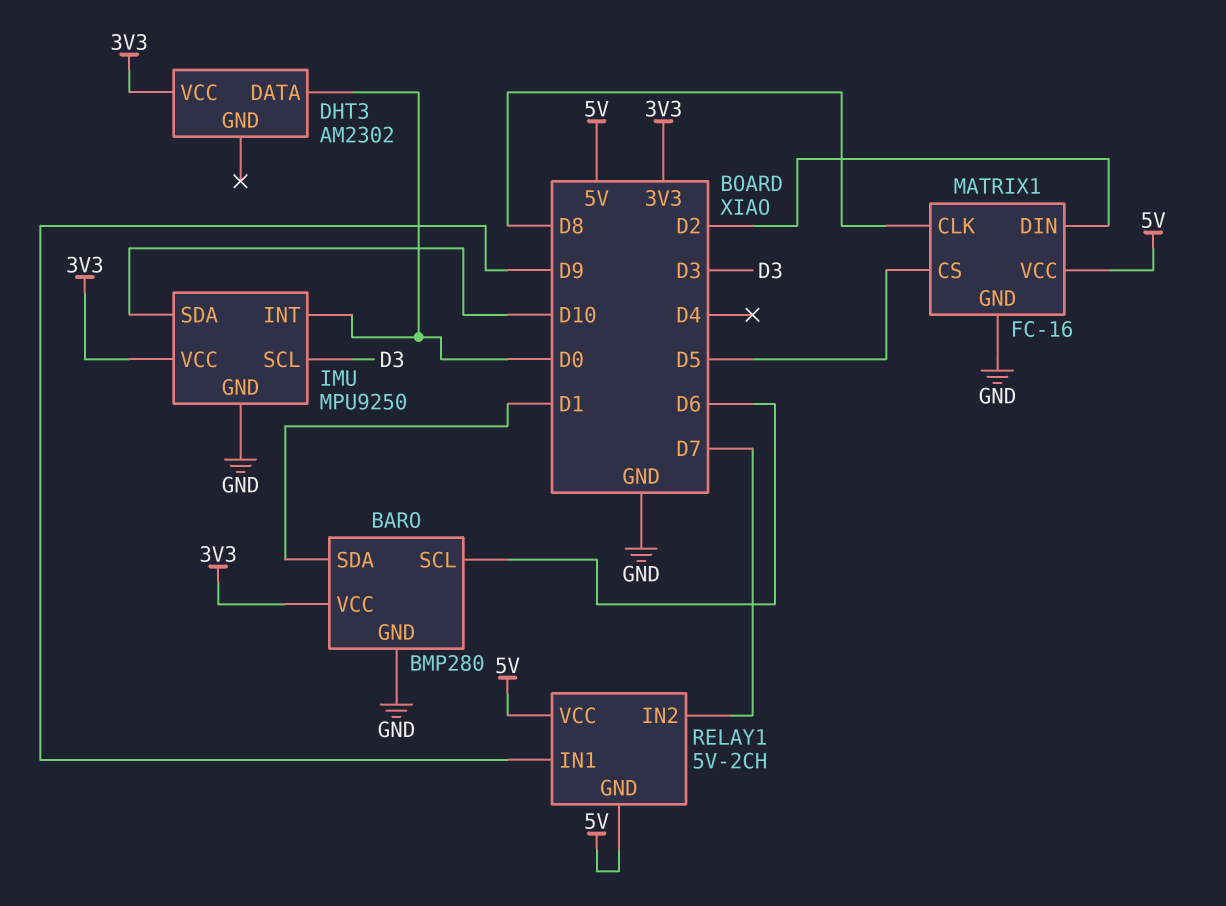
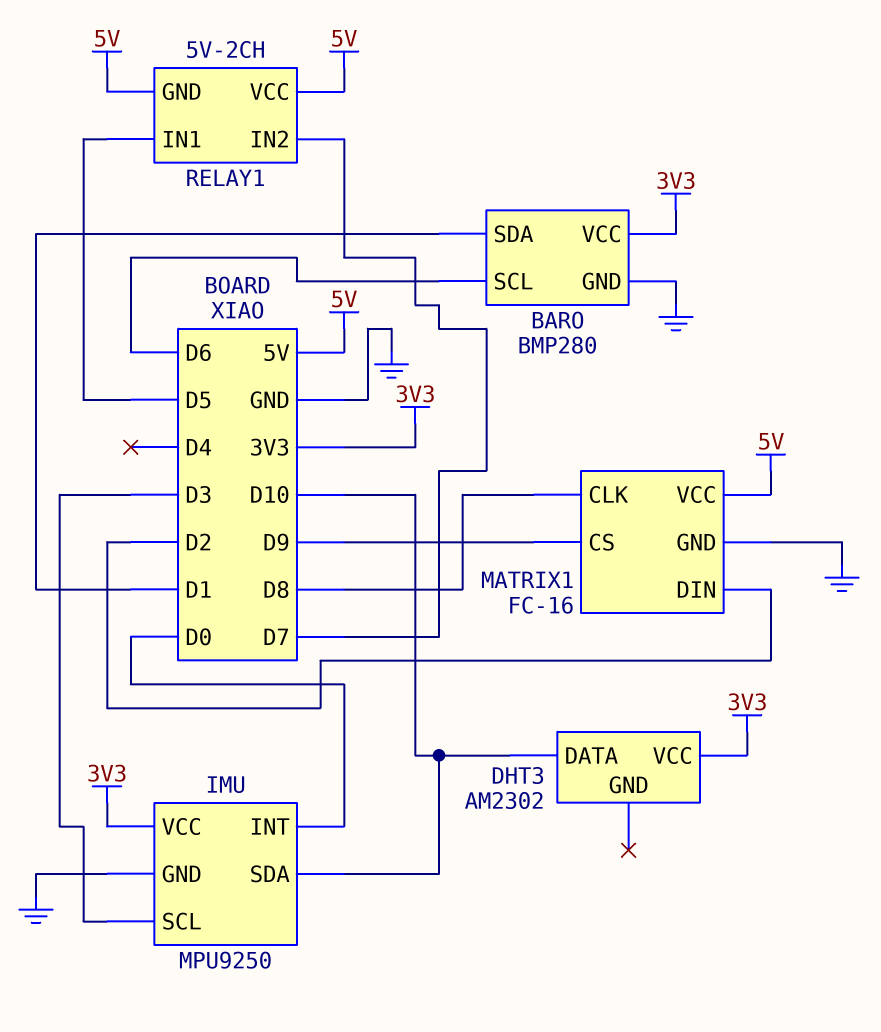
DHT3 pin DATA: D0 -> D10
MATRIX1 pin CS: D5 -> D9
RELAY1 pin IN1: D9 -> D5

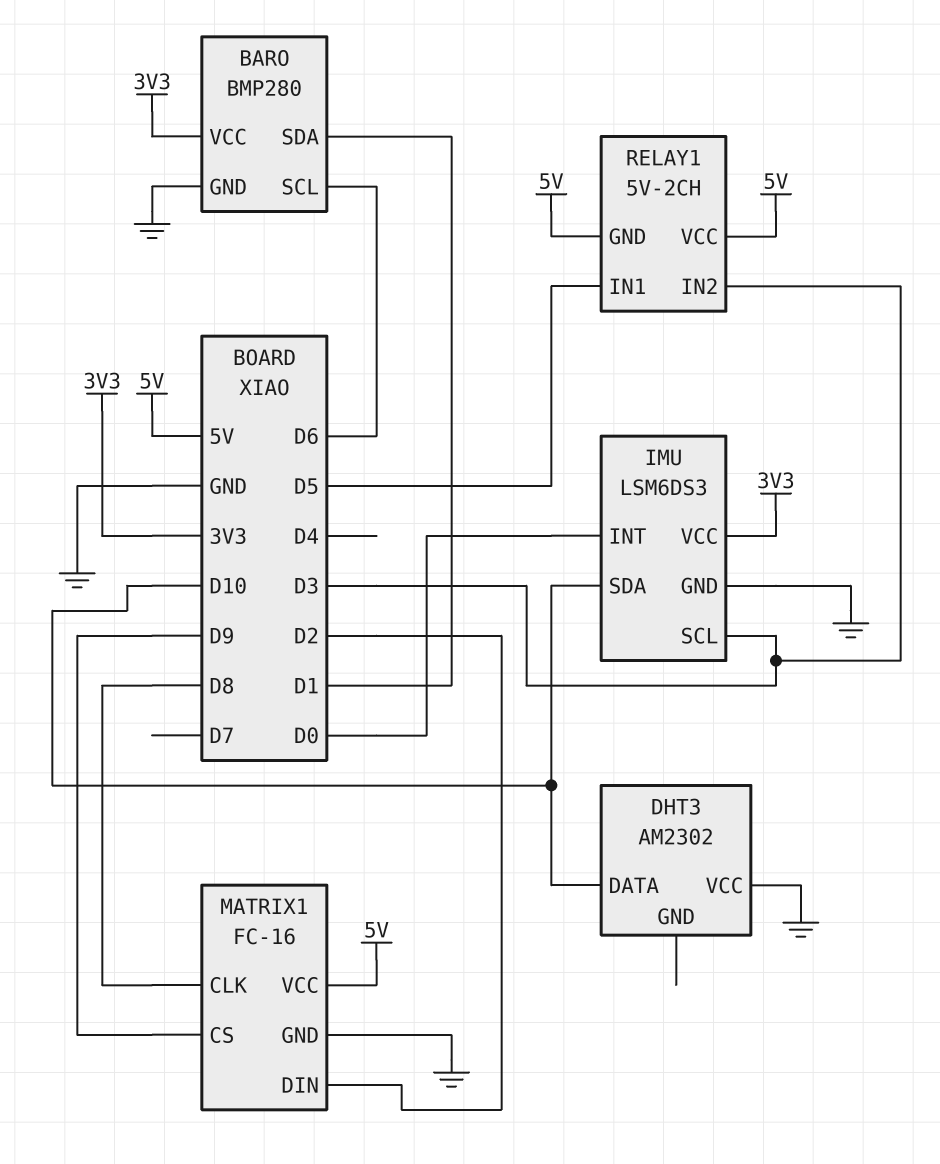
DHT3 pin VCC: 3V3 -> GND
IMU: MPU9250 -> LSM6DS3
RELAY1 pin IN2: D7 -> D3

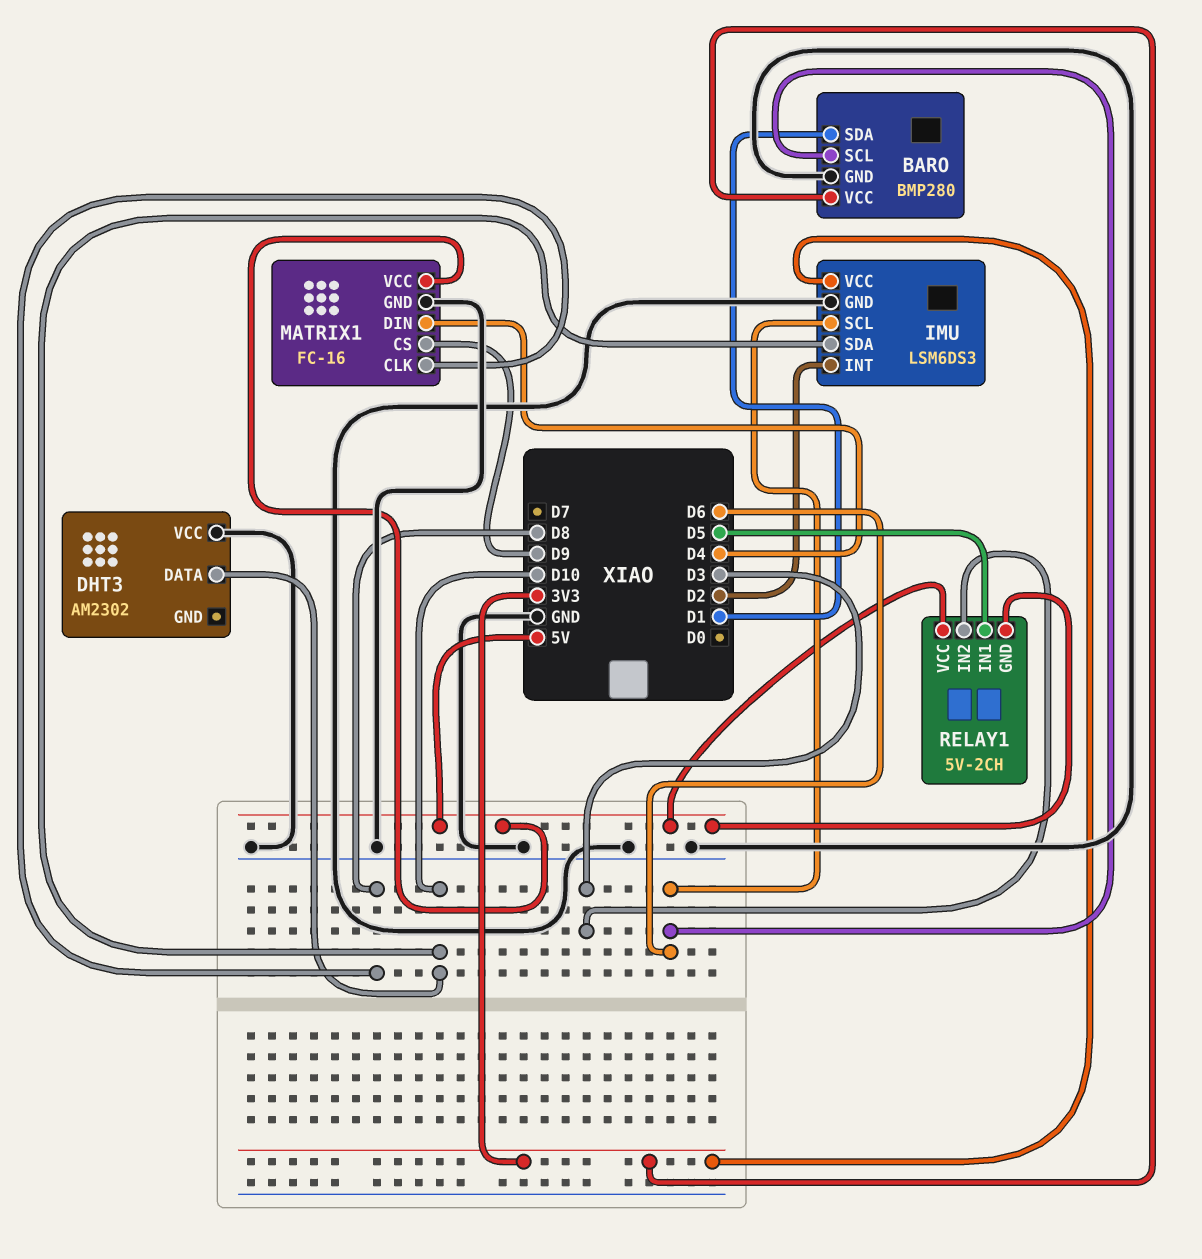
IMU pin INT: D0 -> D2
IMU pin SCL: D3 -> D6
MATRIX1 pin DIN: D2 -> D4

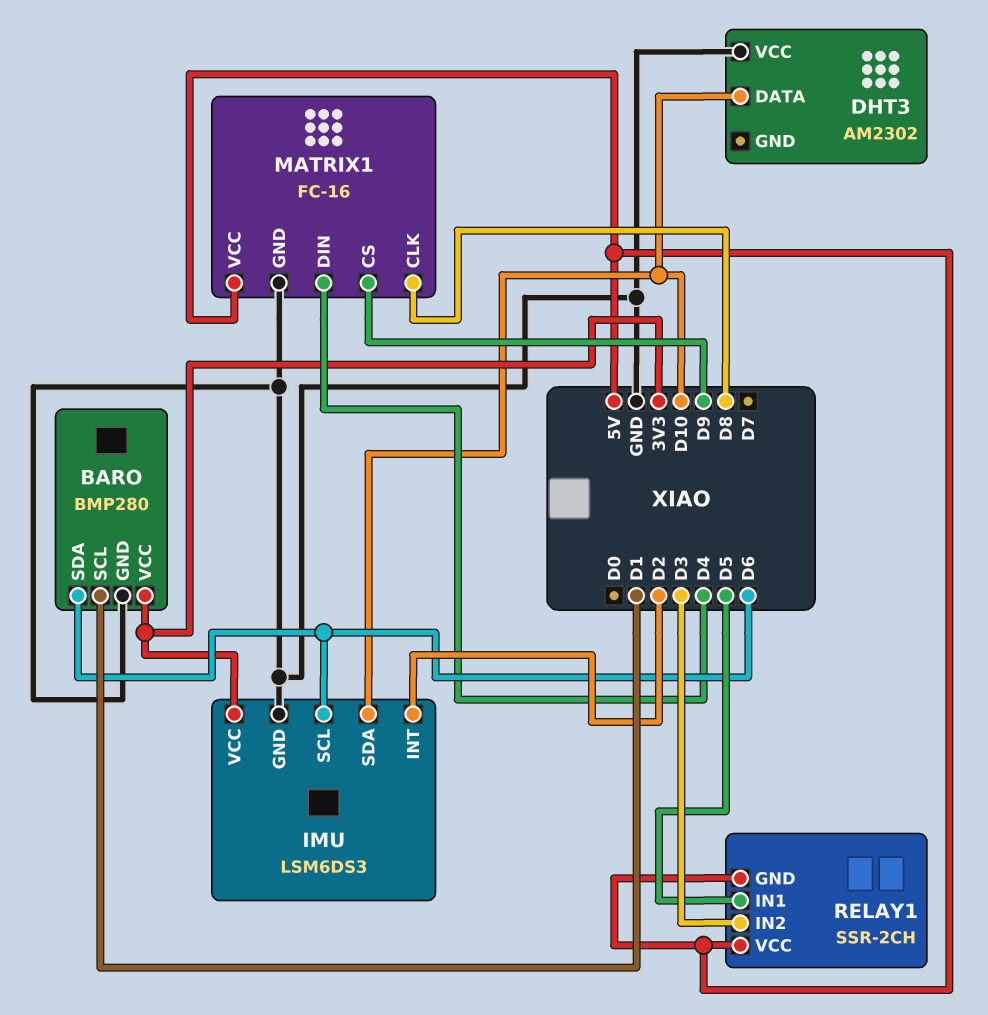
BARO pin SCL: D6 -> D1
BARO pin SDA: D1 -> D6
RELAY1: 5V-2CH -> SSR-2CH

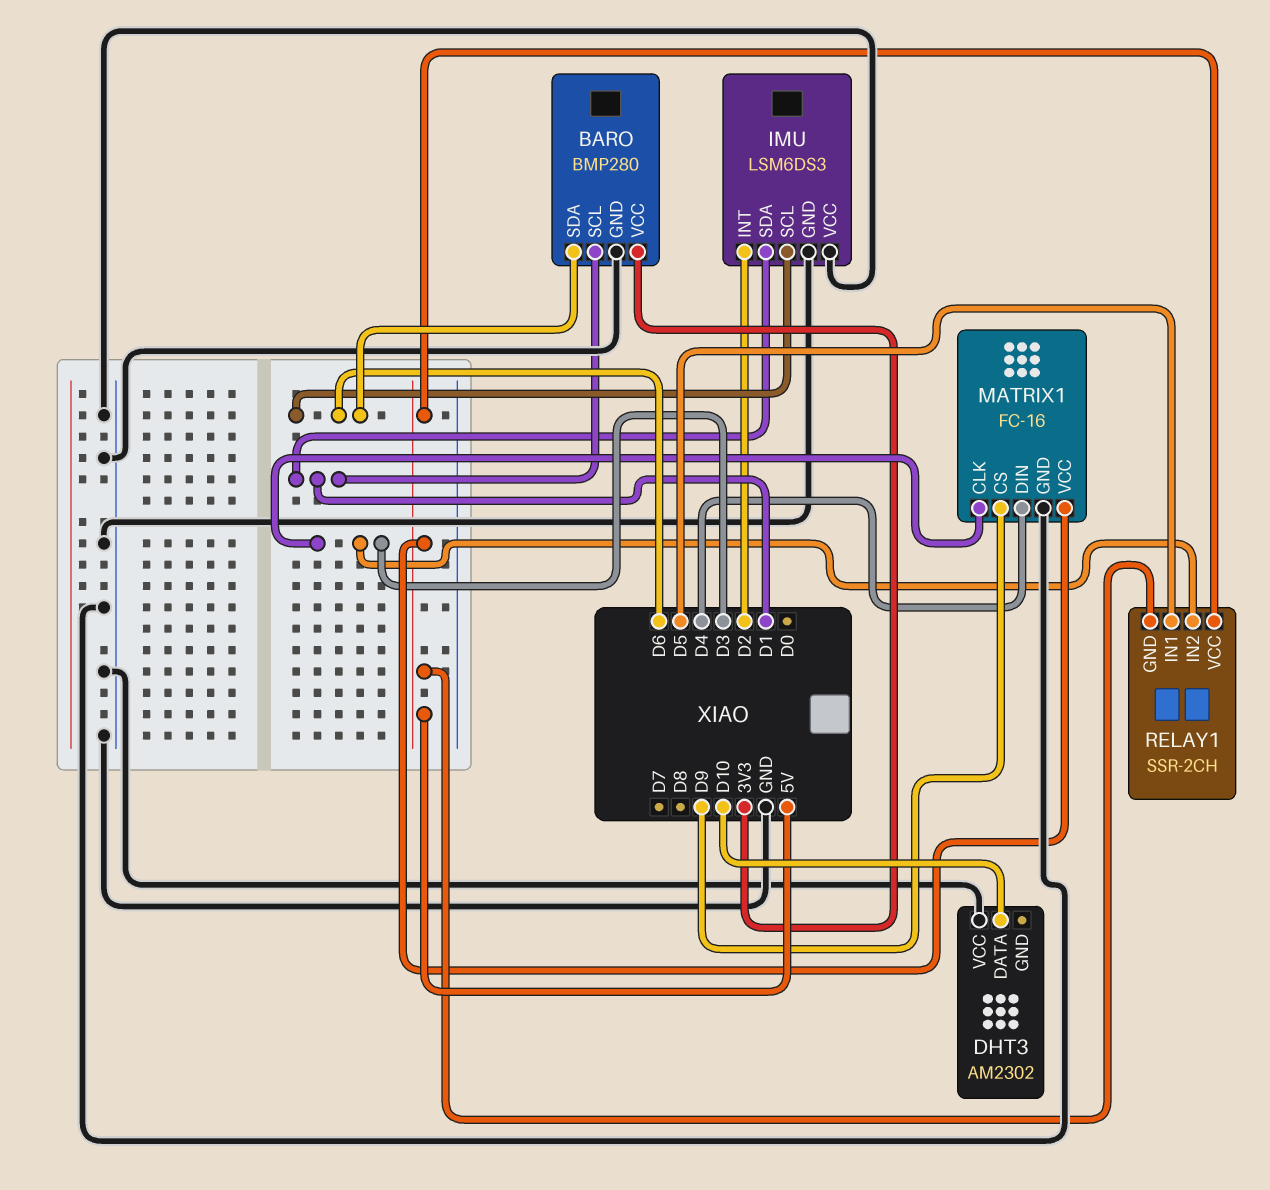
IMU pin SDA: D10 -> D1
IMU pin VCC: 3V3 -> GND
MATRIX1 pin CLK: D8 -> D3

